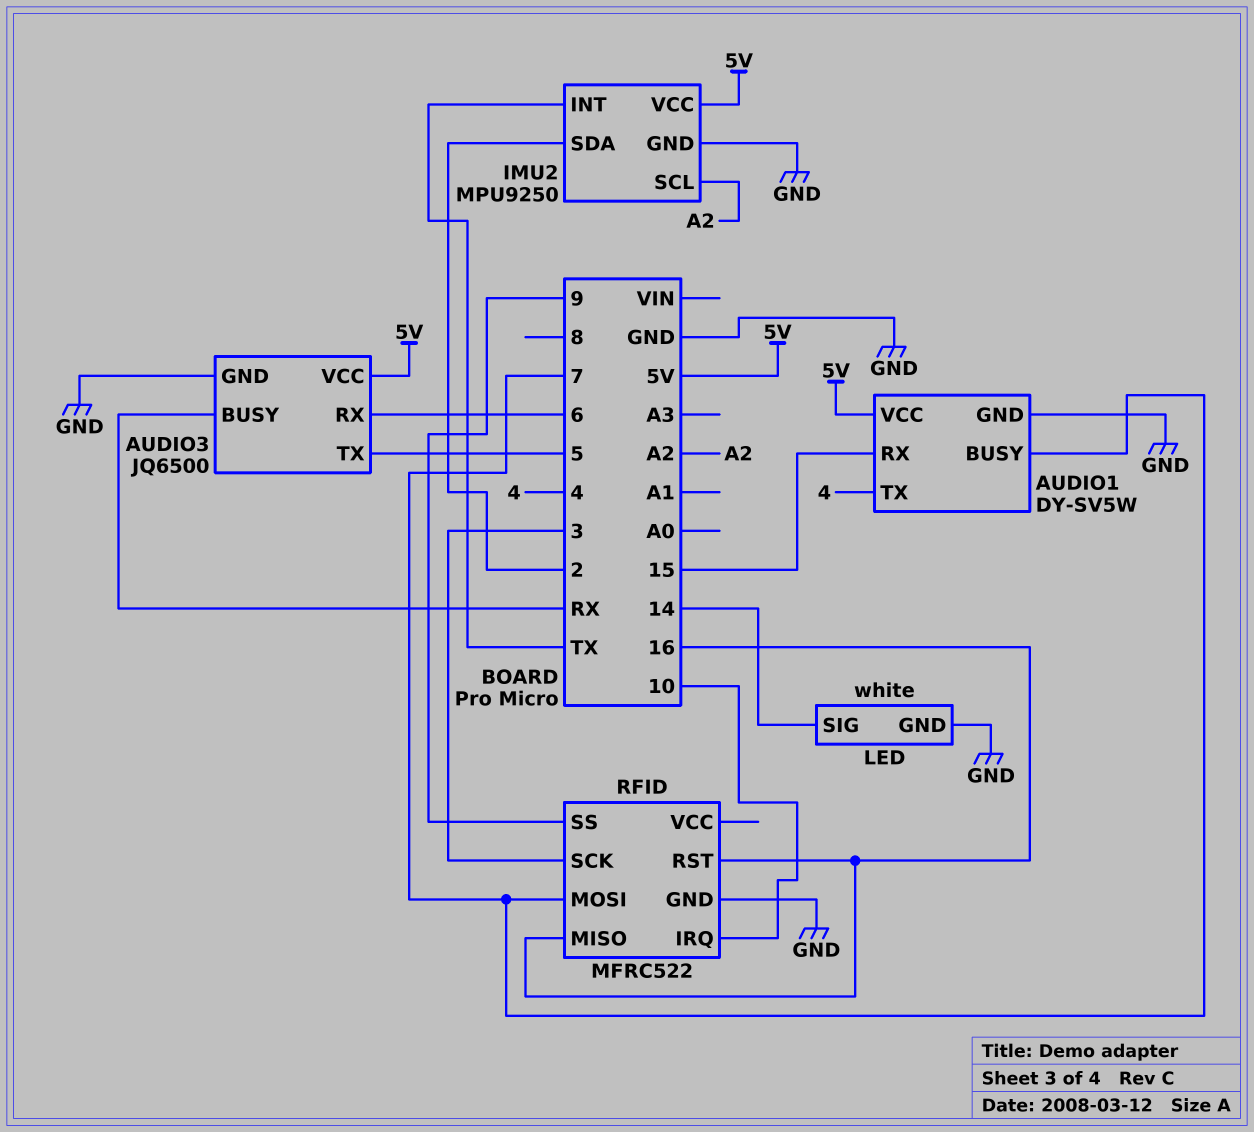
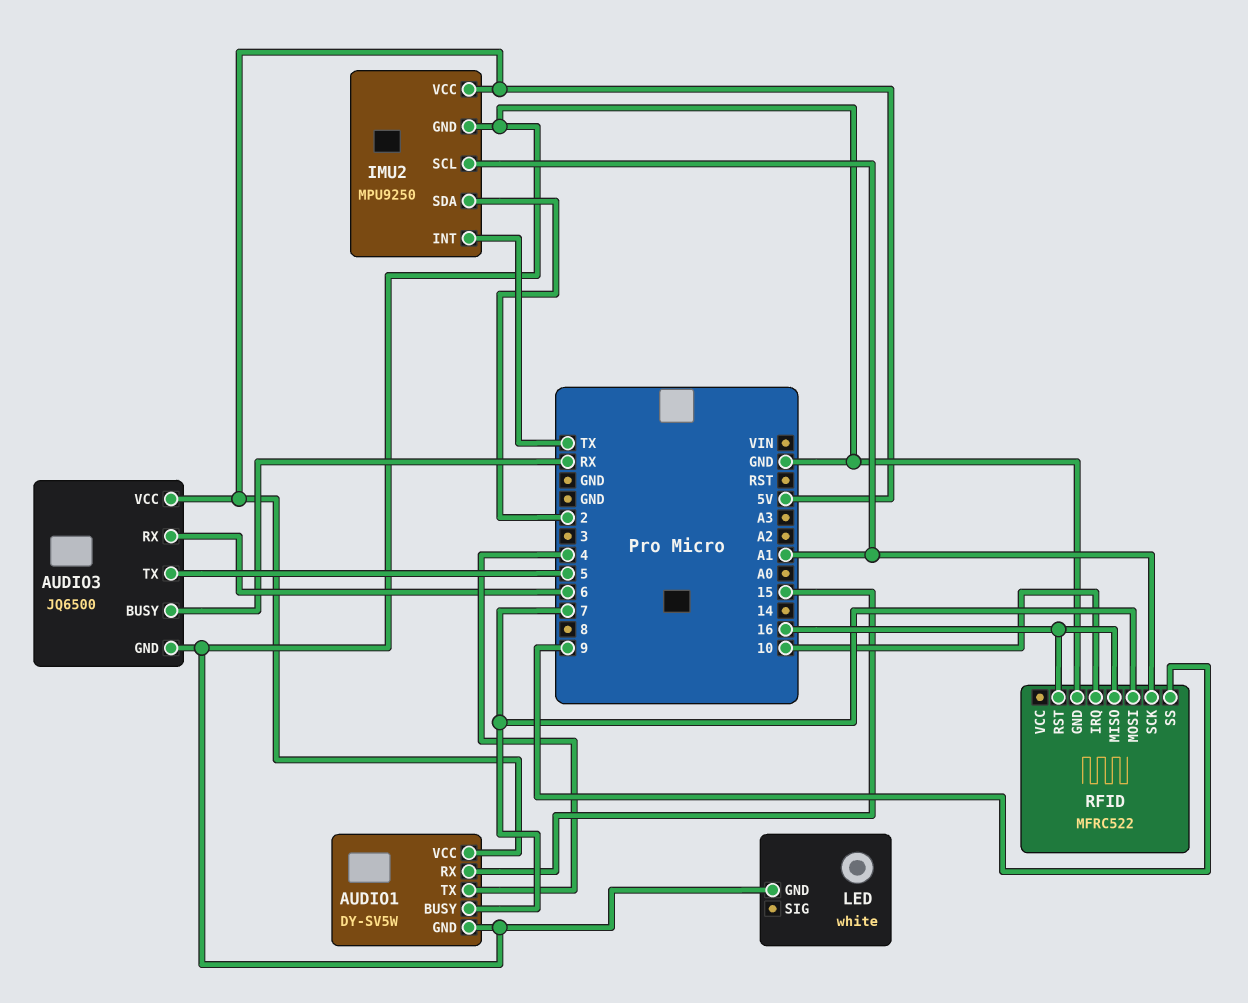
IMU2 pin SCL: A2 -> A1
LED pin SIG: 14 -> none
RFID pin SCK: 3 -> A1

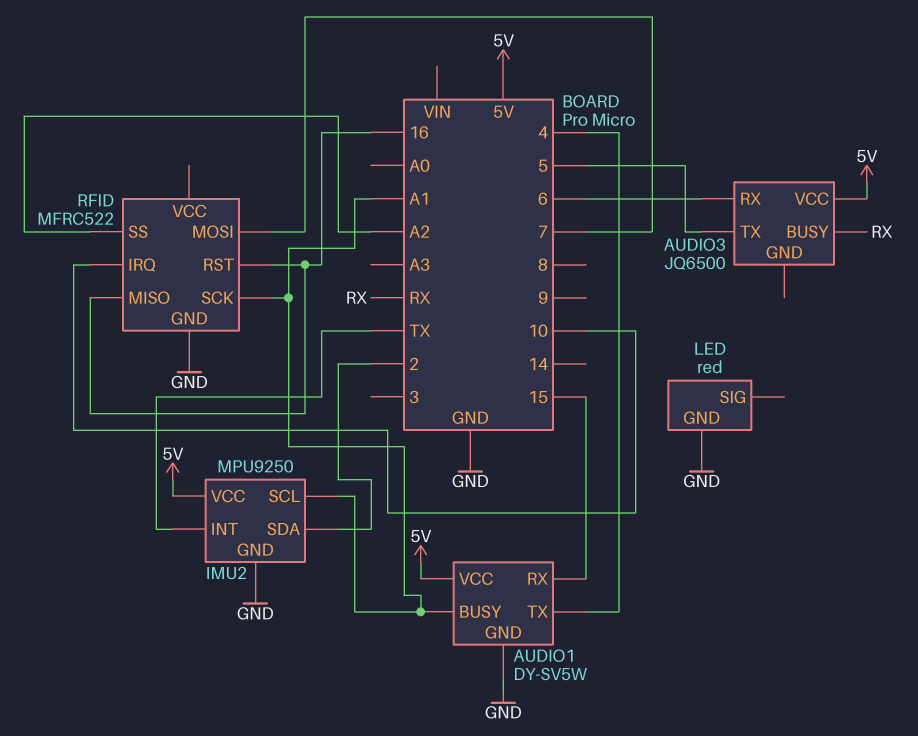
AUDIO1 pin BUSY: 7 -> A1
AUDIO3 pin GND: GND -> none
LED: white -> red
RFID pin SS: 9 -> A2

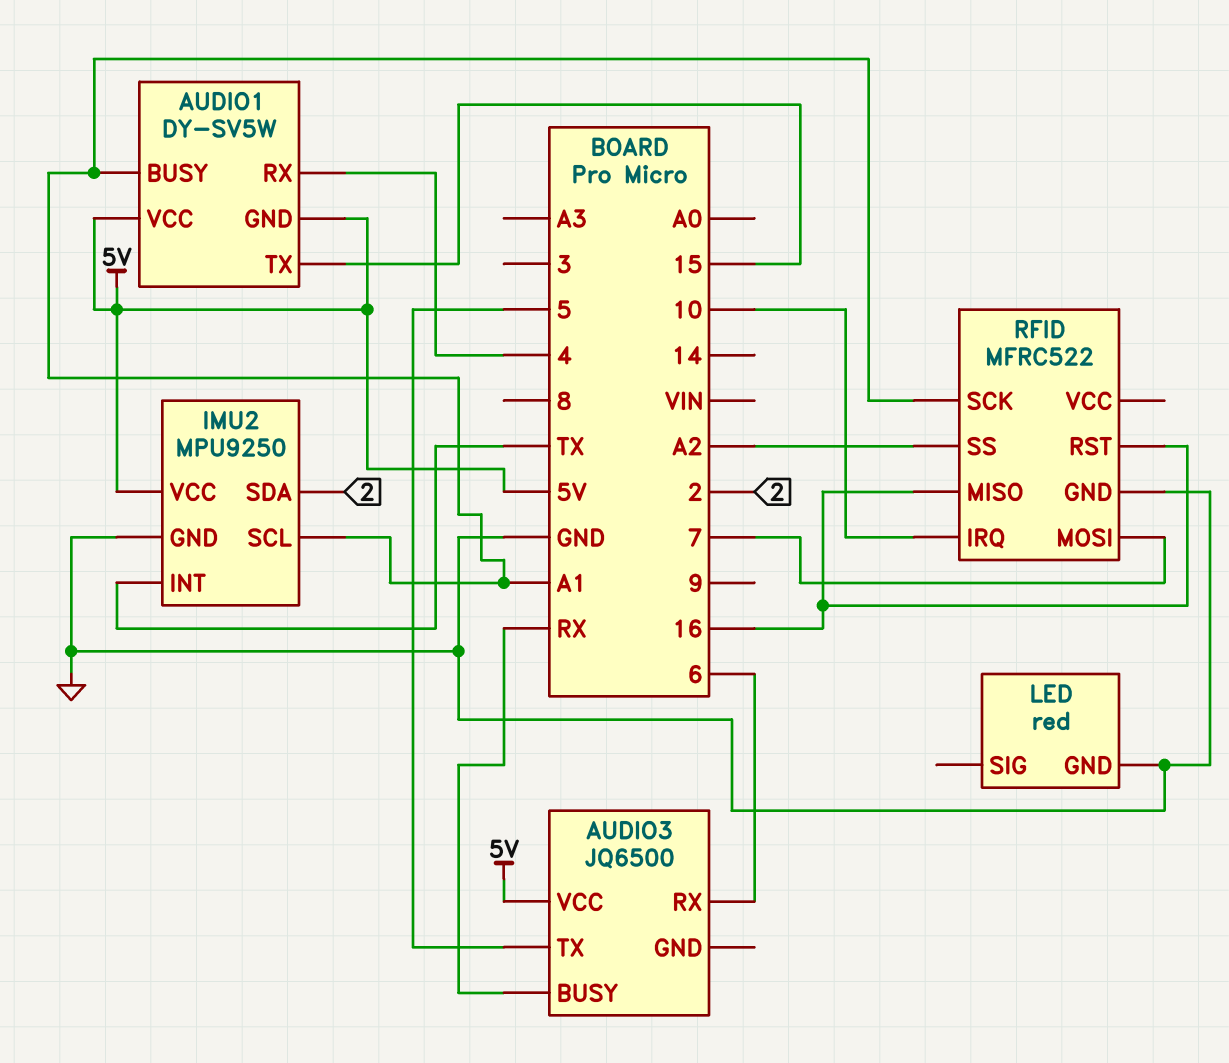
AUDIO1 pin GND: GND -> 5V
AUDIO1 pin RX: 15 -> 4
AUDIO1 pin TX: 4 -> 15

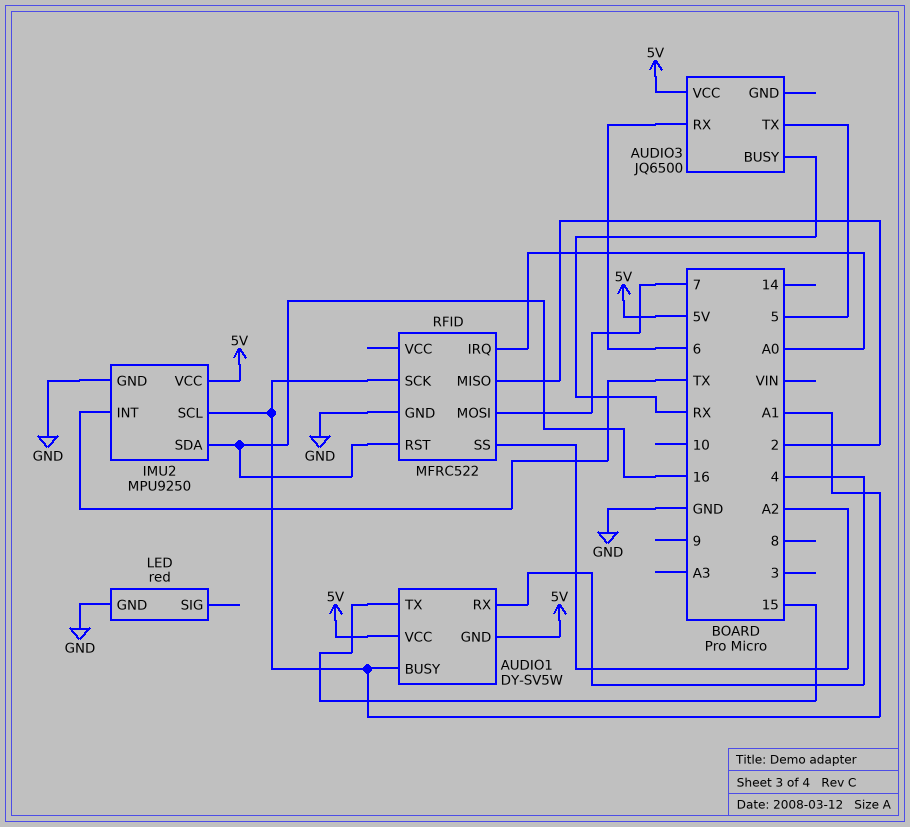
IMU2 pin SDA: 2 -> 16
RFID pin IRQ: 10 -> A0
RFID pin MISO: 16 -> 2

